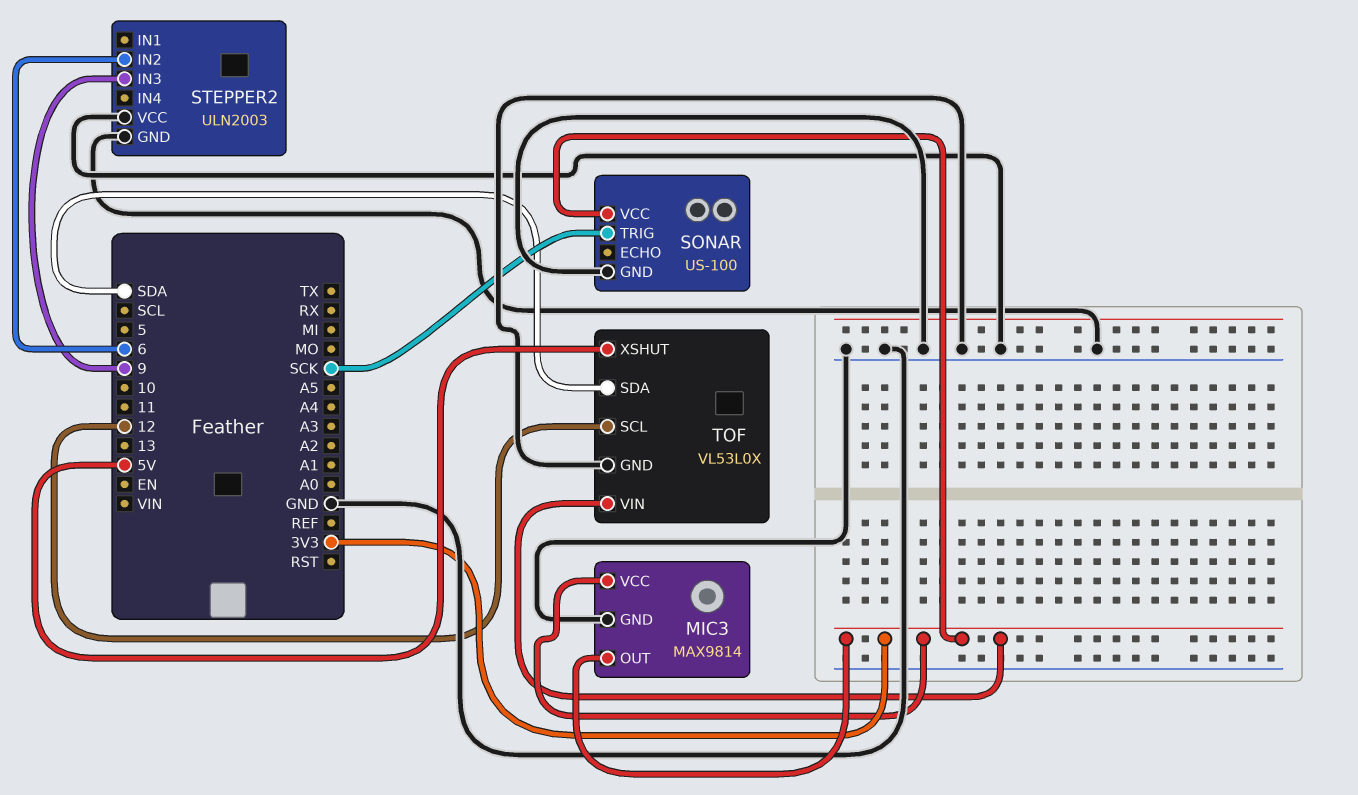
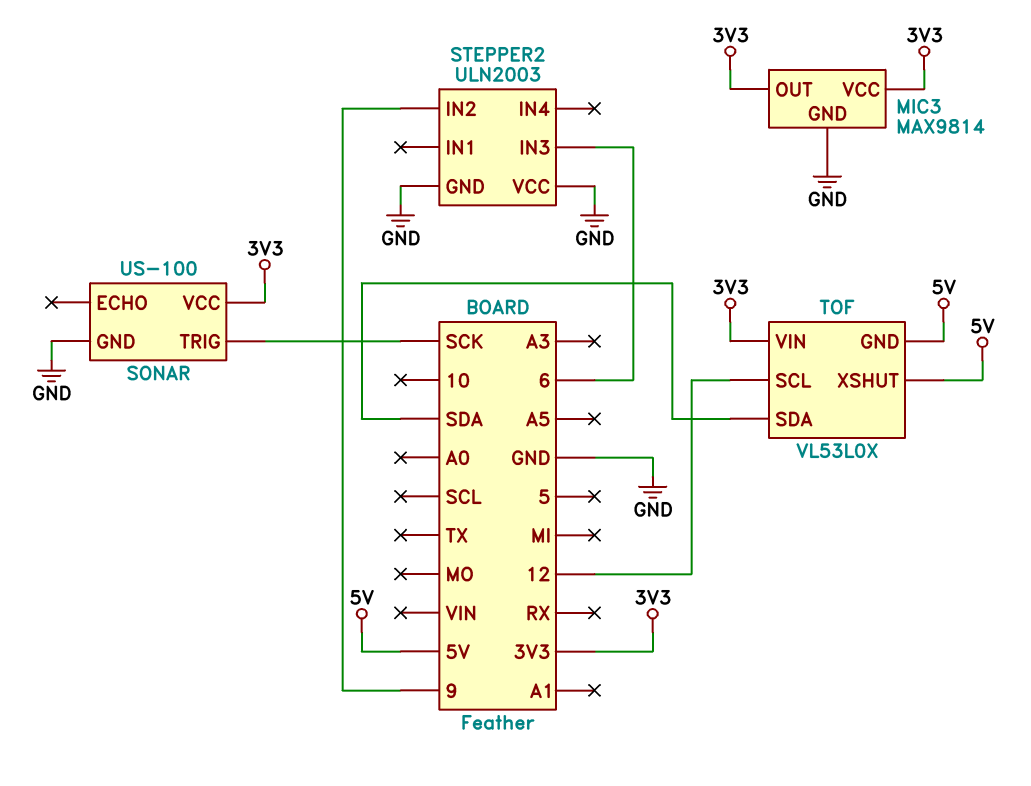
STEPPER2 pin IN2: 6 -> 9
STEPPER2 pin IN3: 9 -> 6
TOF pin GND: GND -> 5V

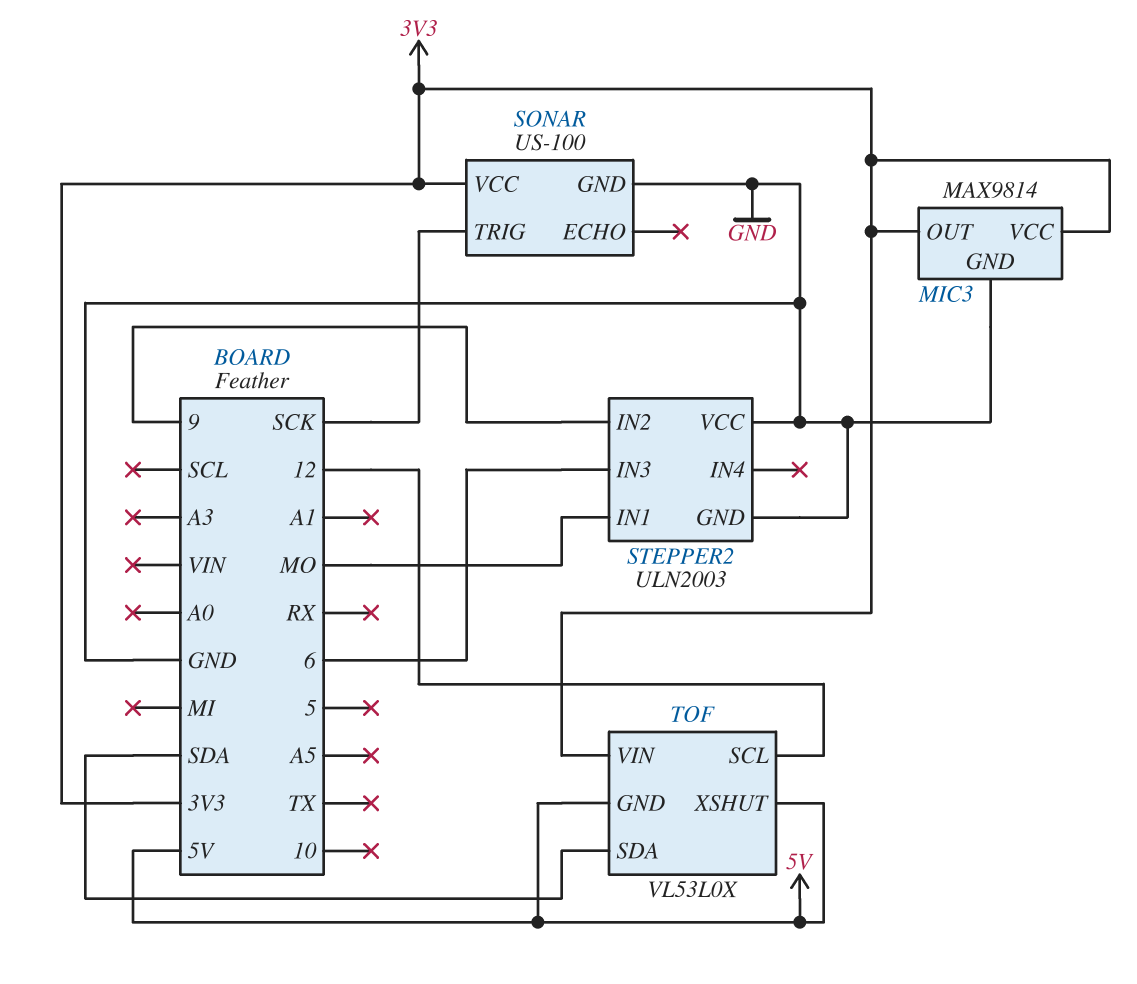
STEPPER2 pin IN1: none -> MO

